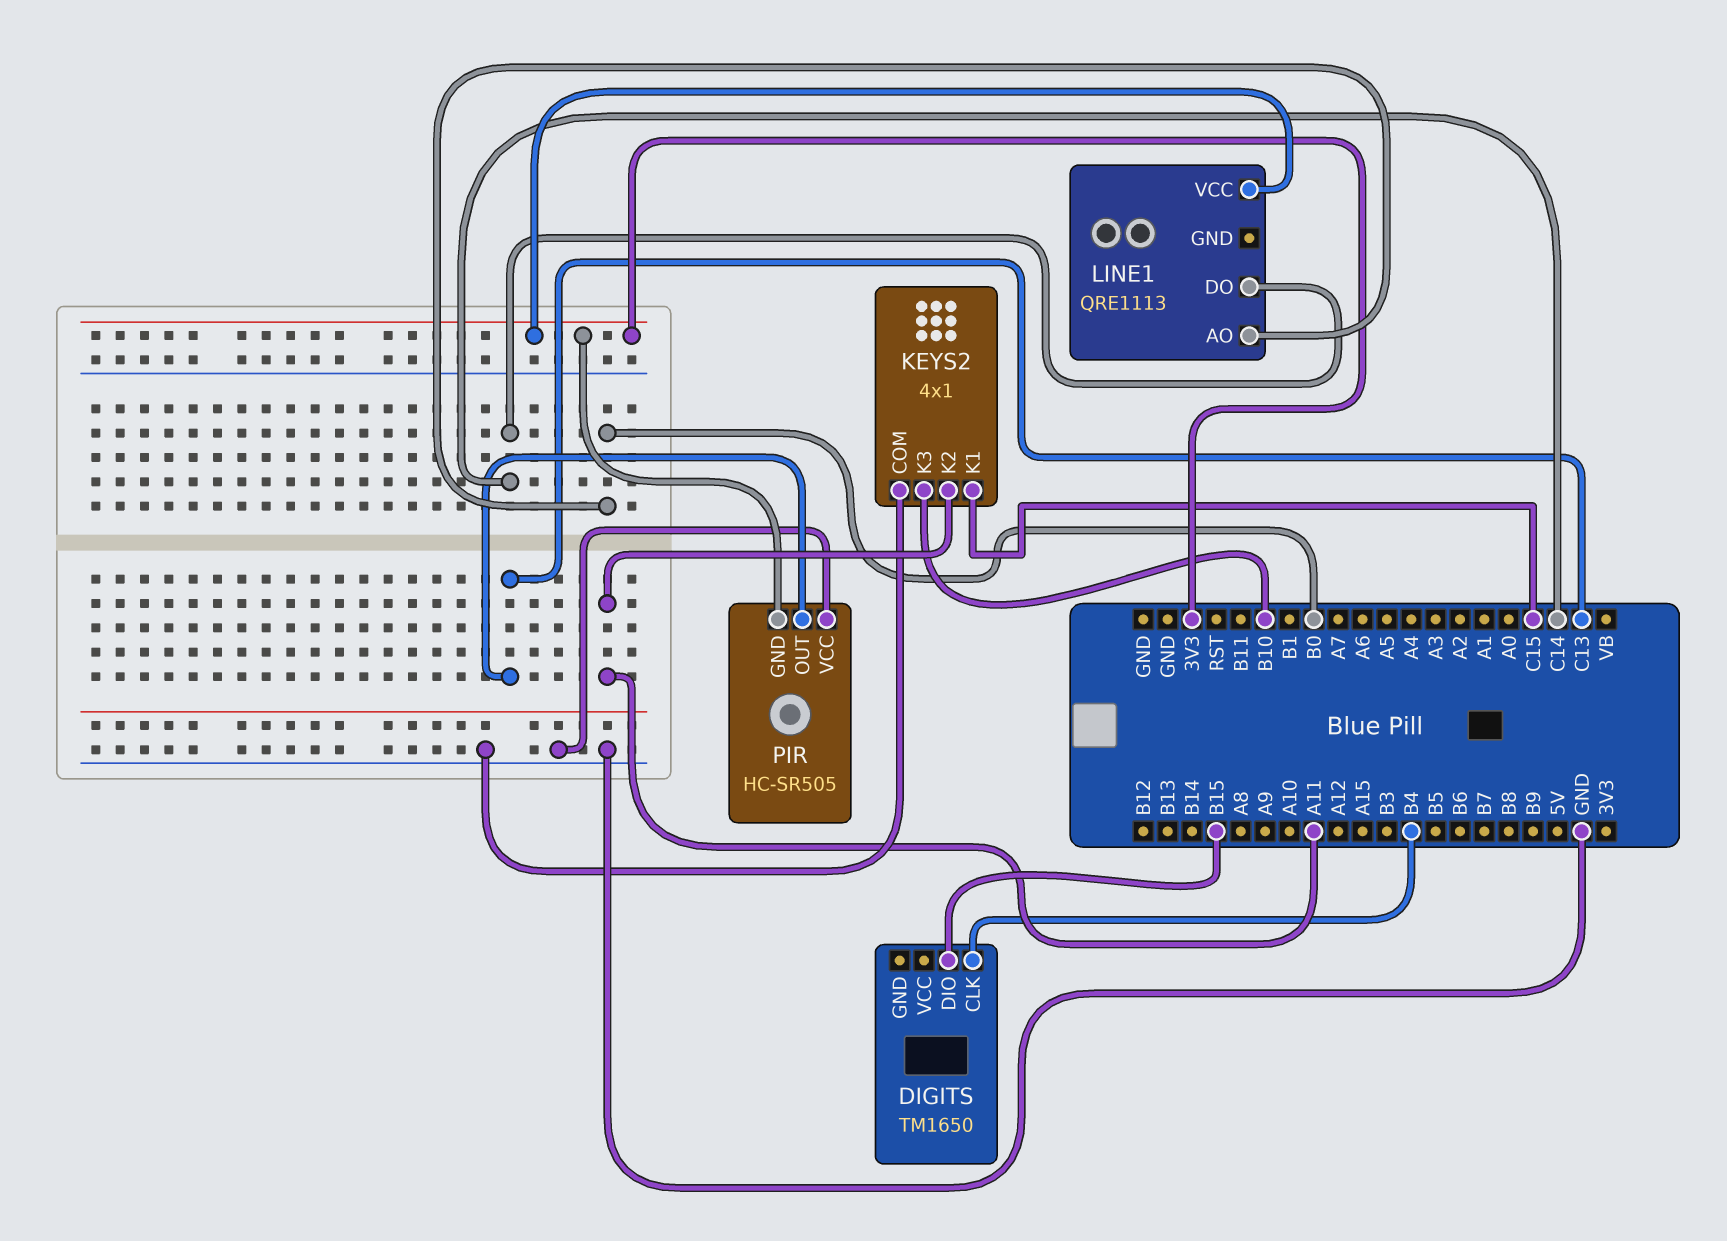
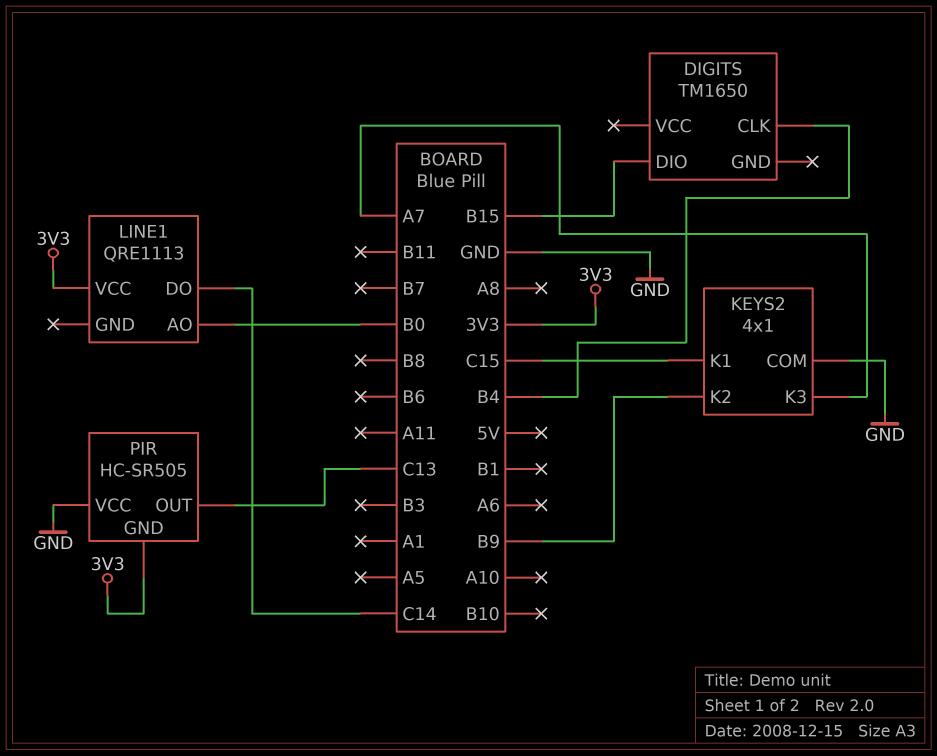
KEYS2 pin K2: A11 -> B9
KEYS2 pin K3: B10 -> A7

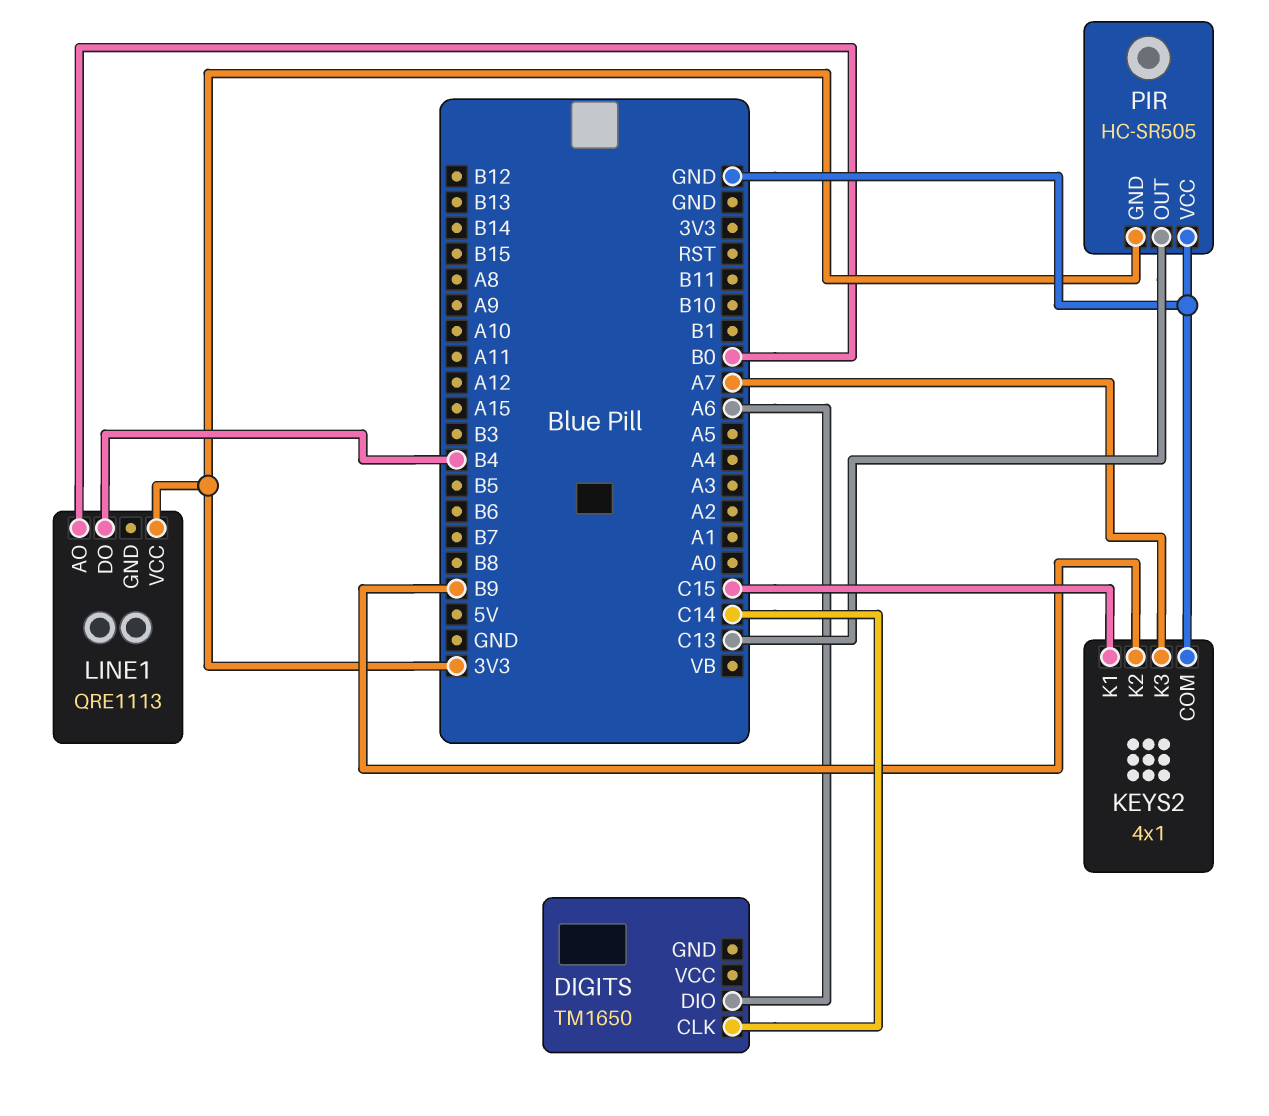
DIGITS pin CLK: B4 -> C14
DIGITS pin DIO: B15 -> A6
LINE1 pin DO: C14 -> B4

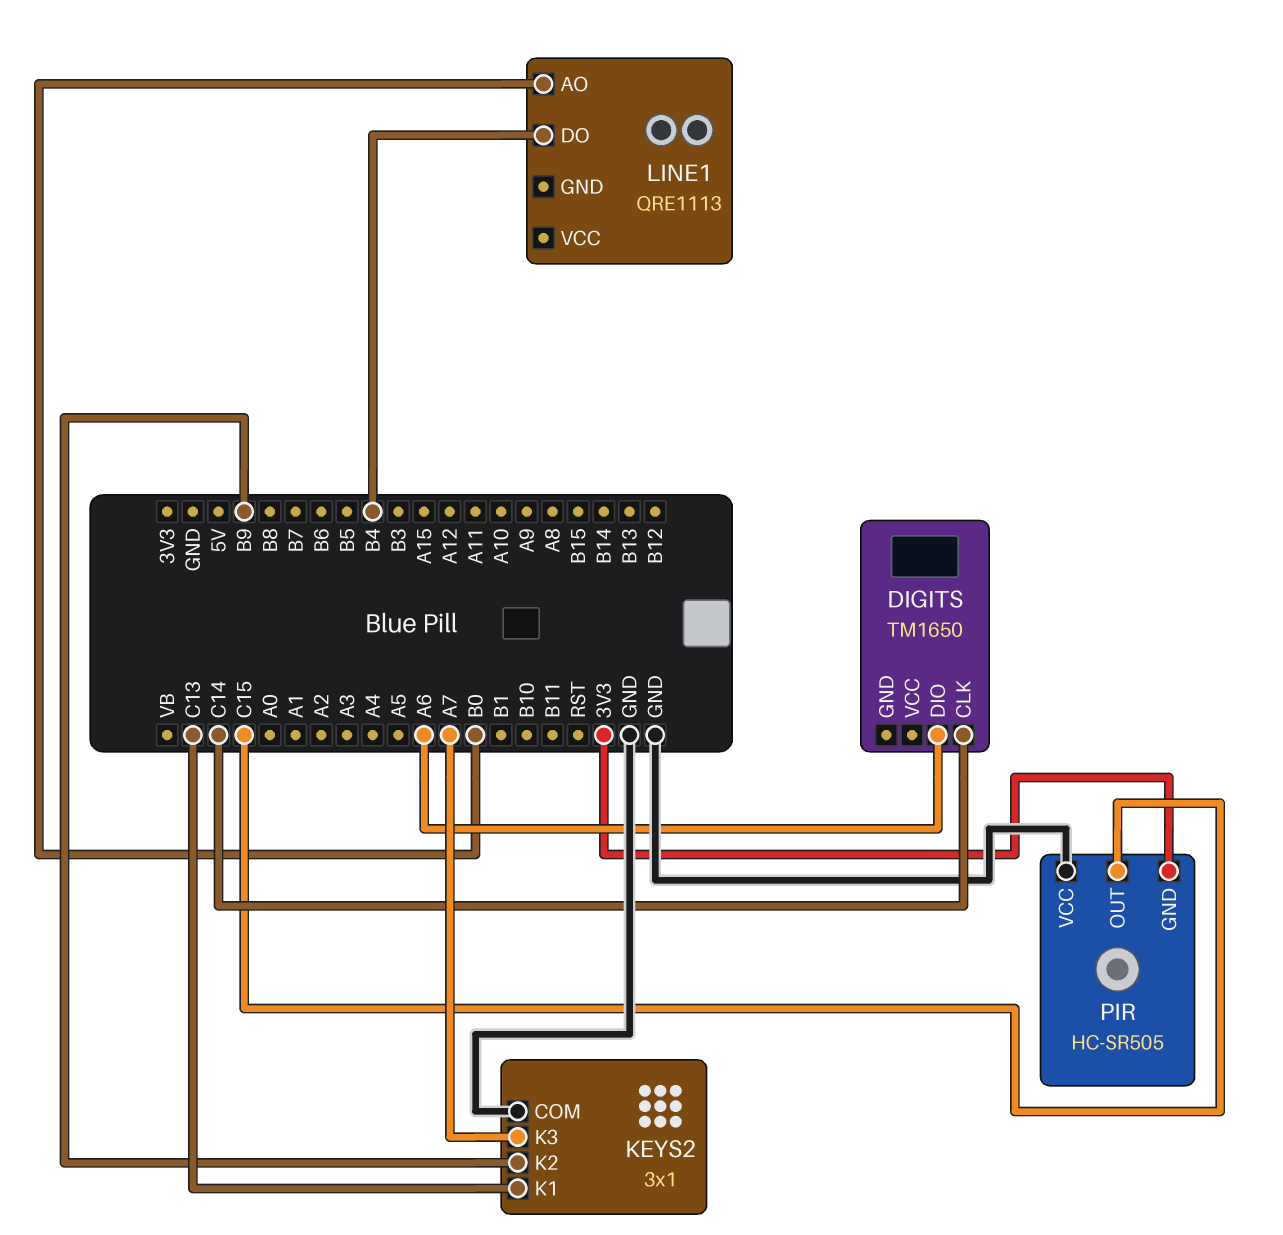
KEYS2: 4x1 -> 3x1
KEYS2 pin K1: C15 -> C13
LINE1 pin VCC: 3V3 -> none
PIR pin OUT: C13 -> C15

